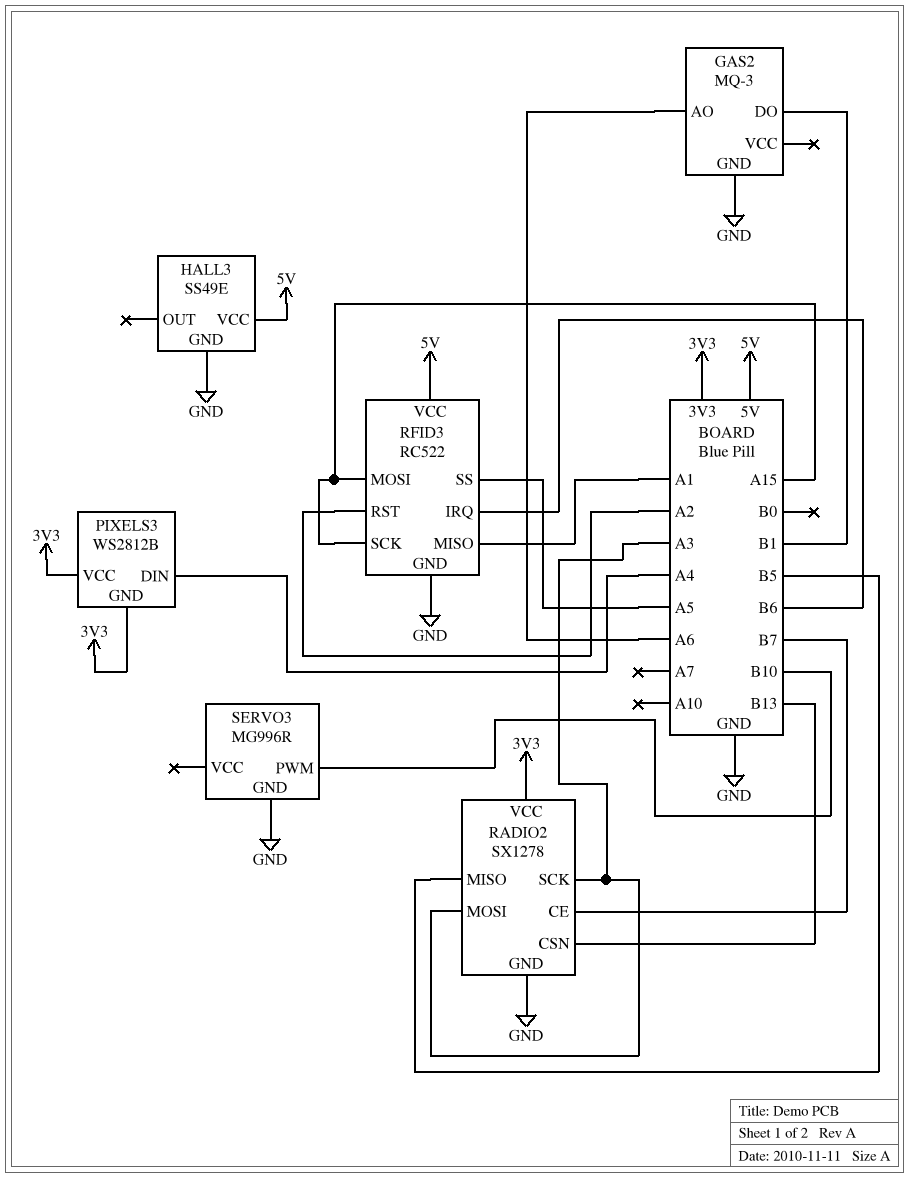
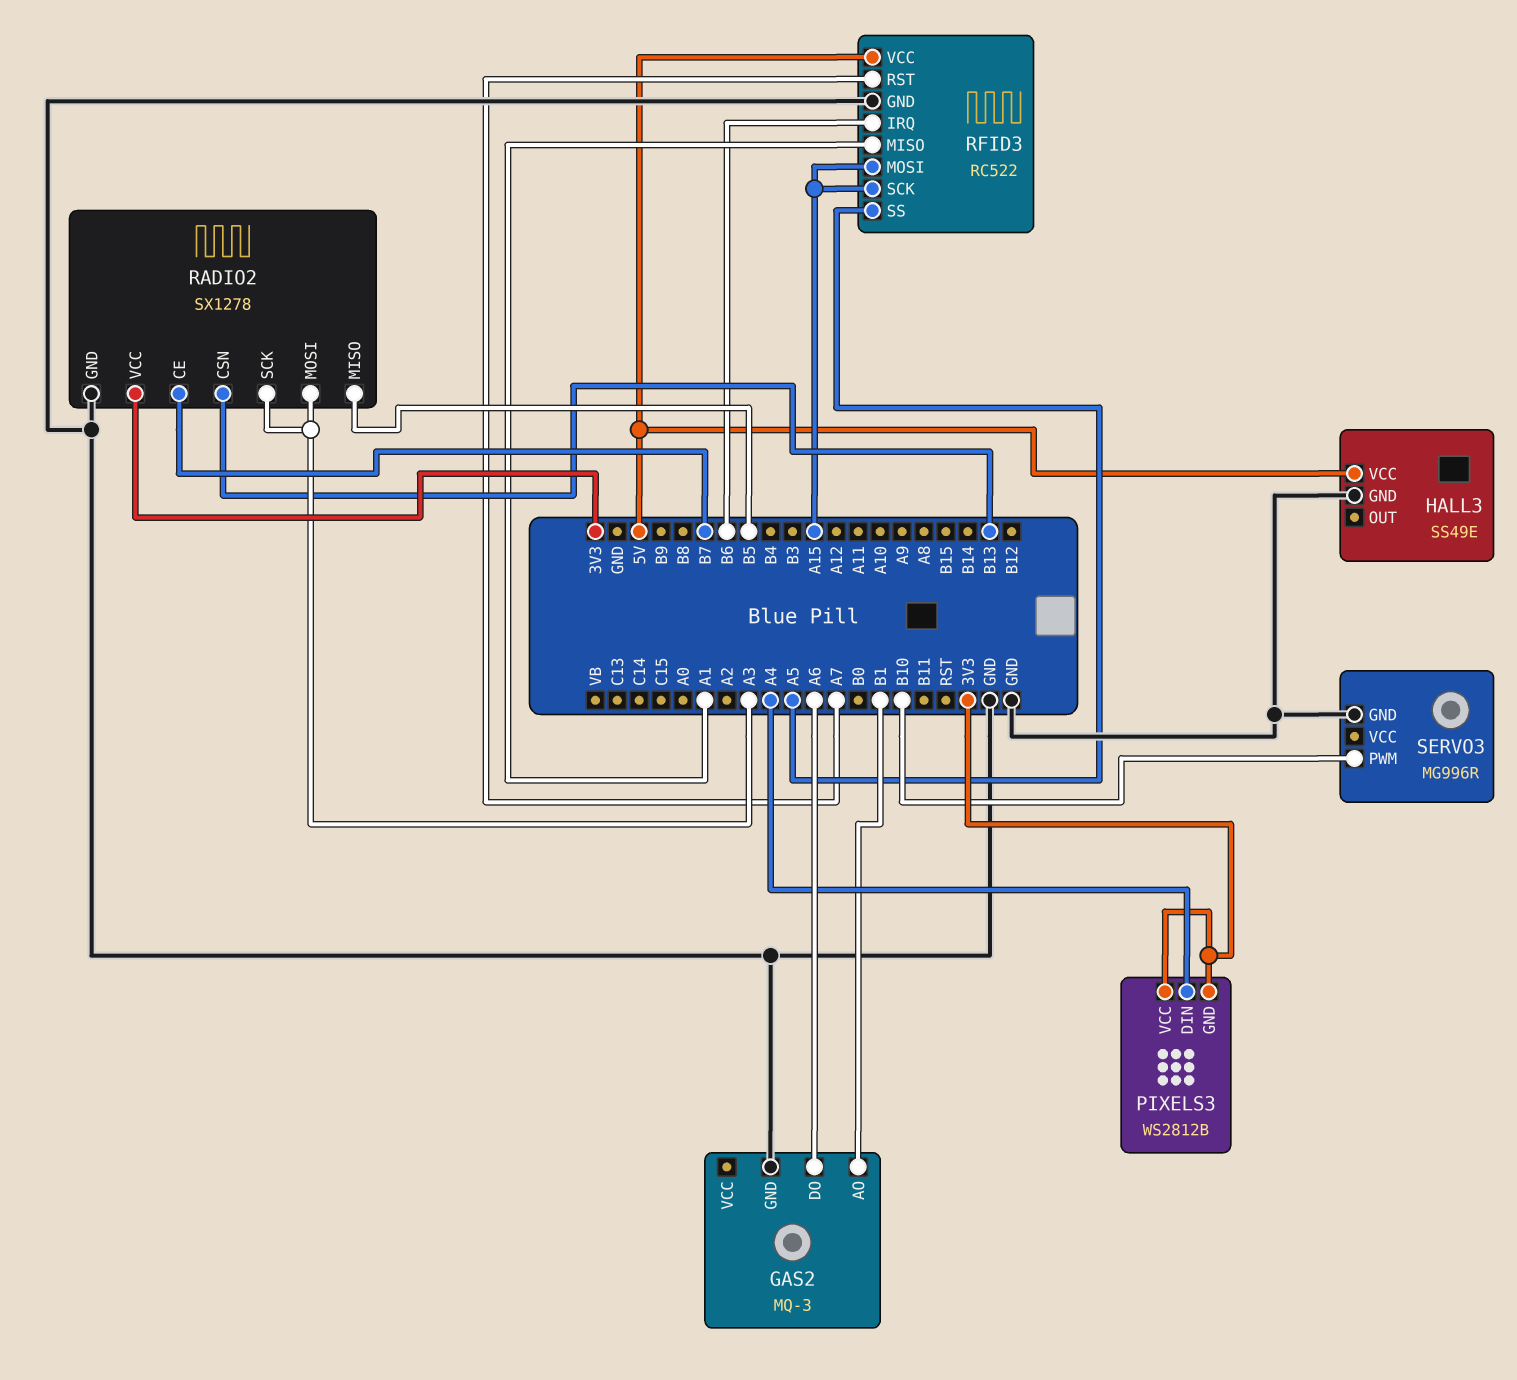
GAS2 pin AO: A6 -> B1
GAS2 pin DO: B1 -> A6
RFID3 pin RST: A2 -> A7

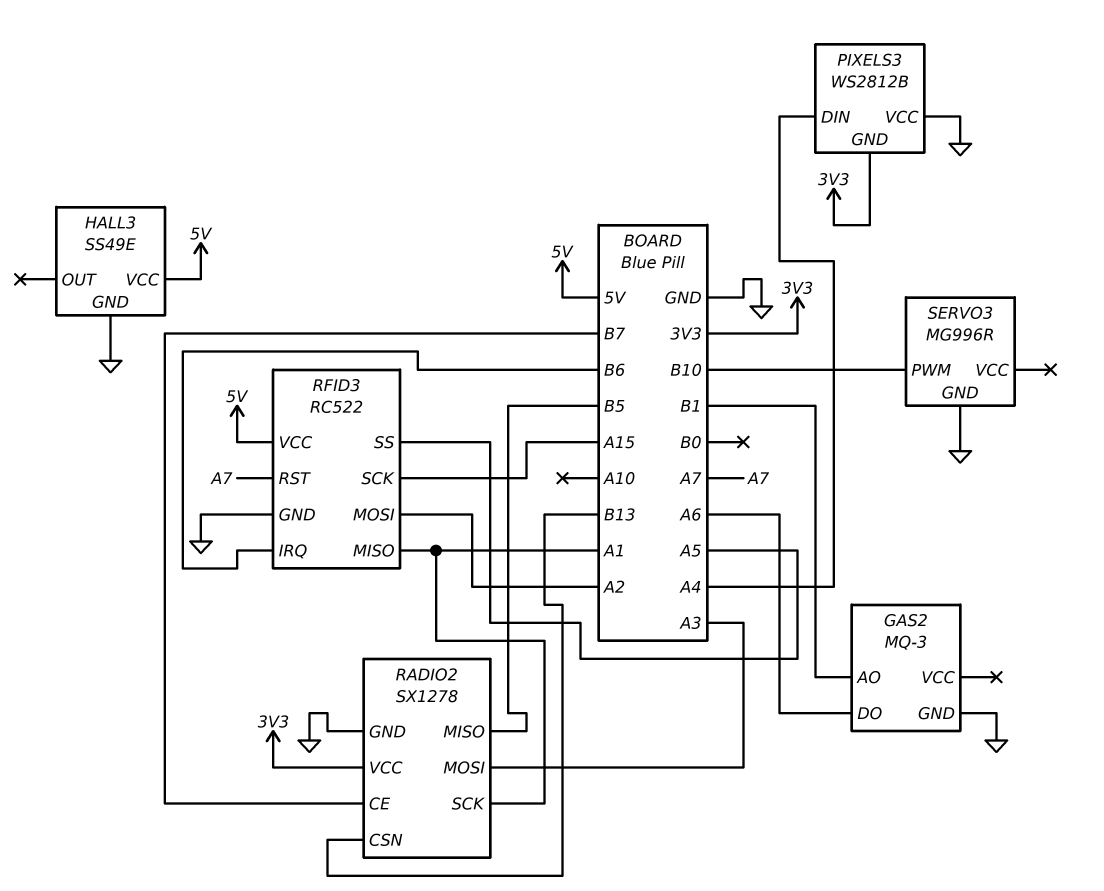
PIXELS3 pin VCC: 3V3 -> GND
RADIO2 pin SCK: A3 -> A1
RFID3 pin MOSI: A15 -> A2

